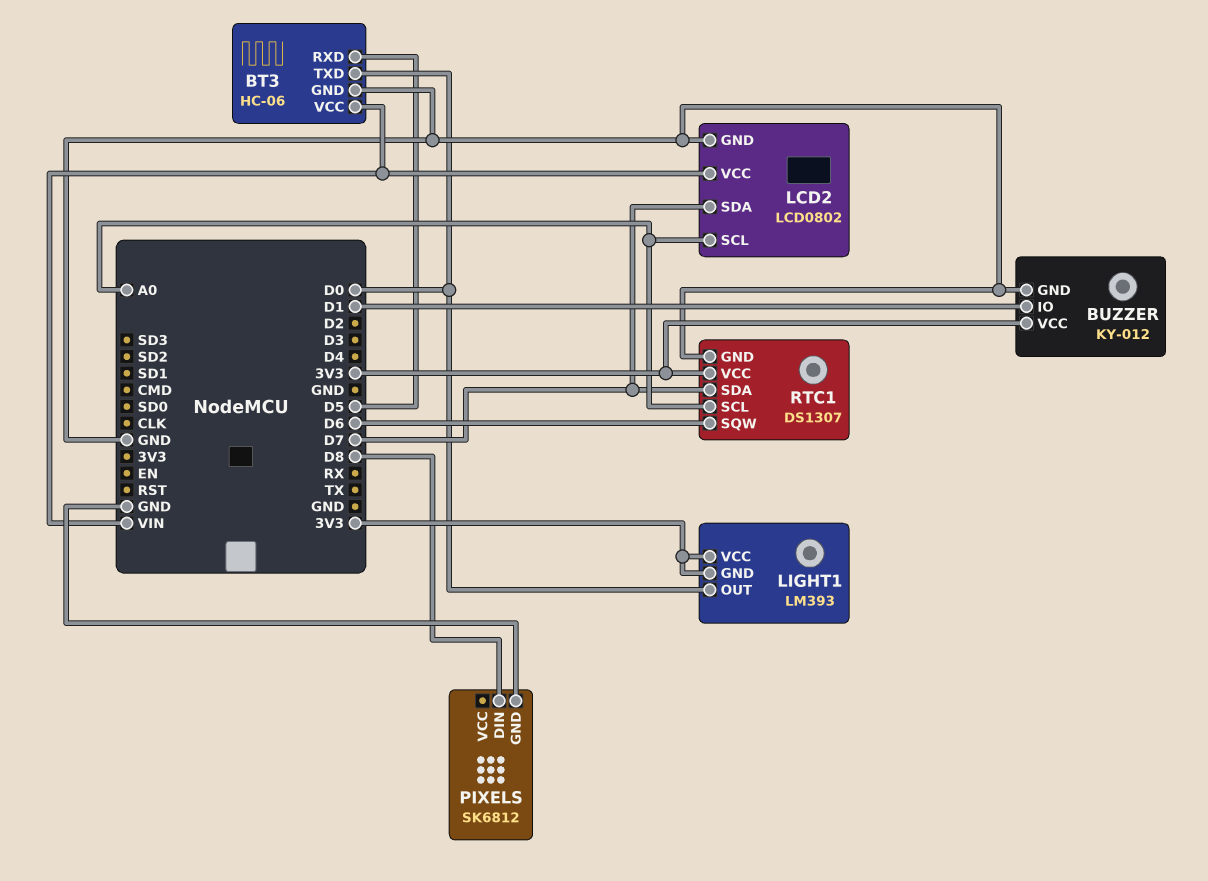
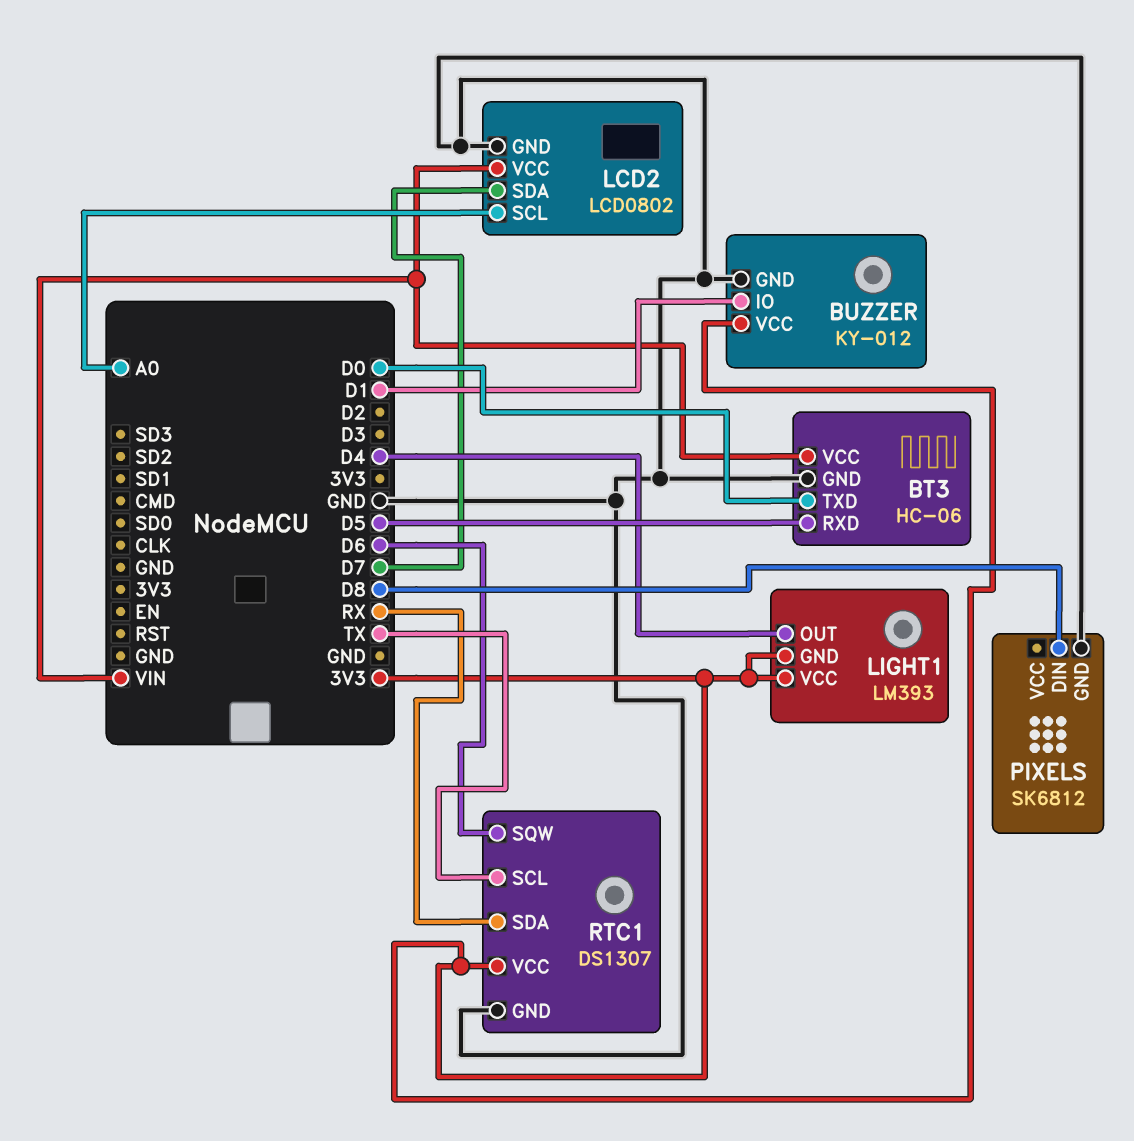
LIGHT1 pin OUT: D0 -> D4
RTC1 pin SCL: A0 -> TX
RTC1 pin SDA: D7 -> RX

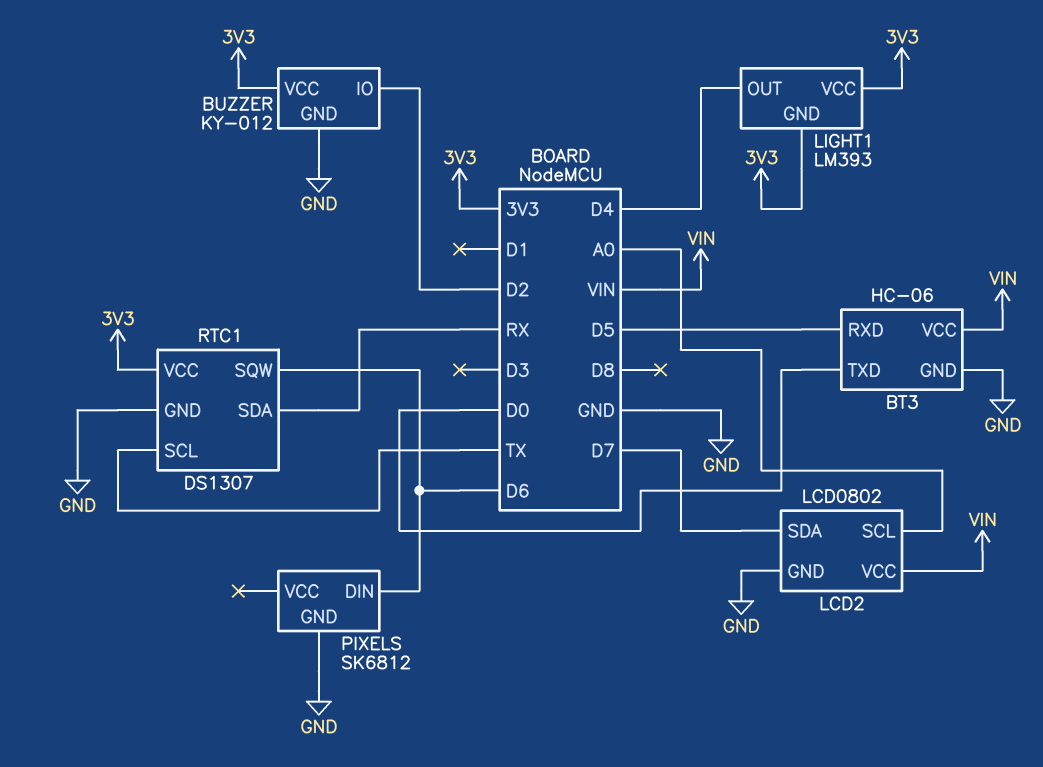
BUZZER pin IO: D1 -> D2
PIXELS pin DIN: D8 -> D6

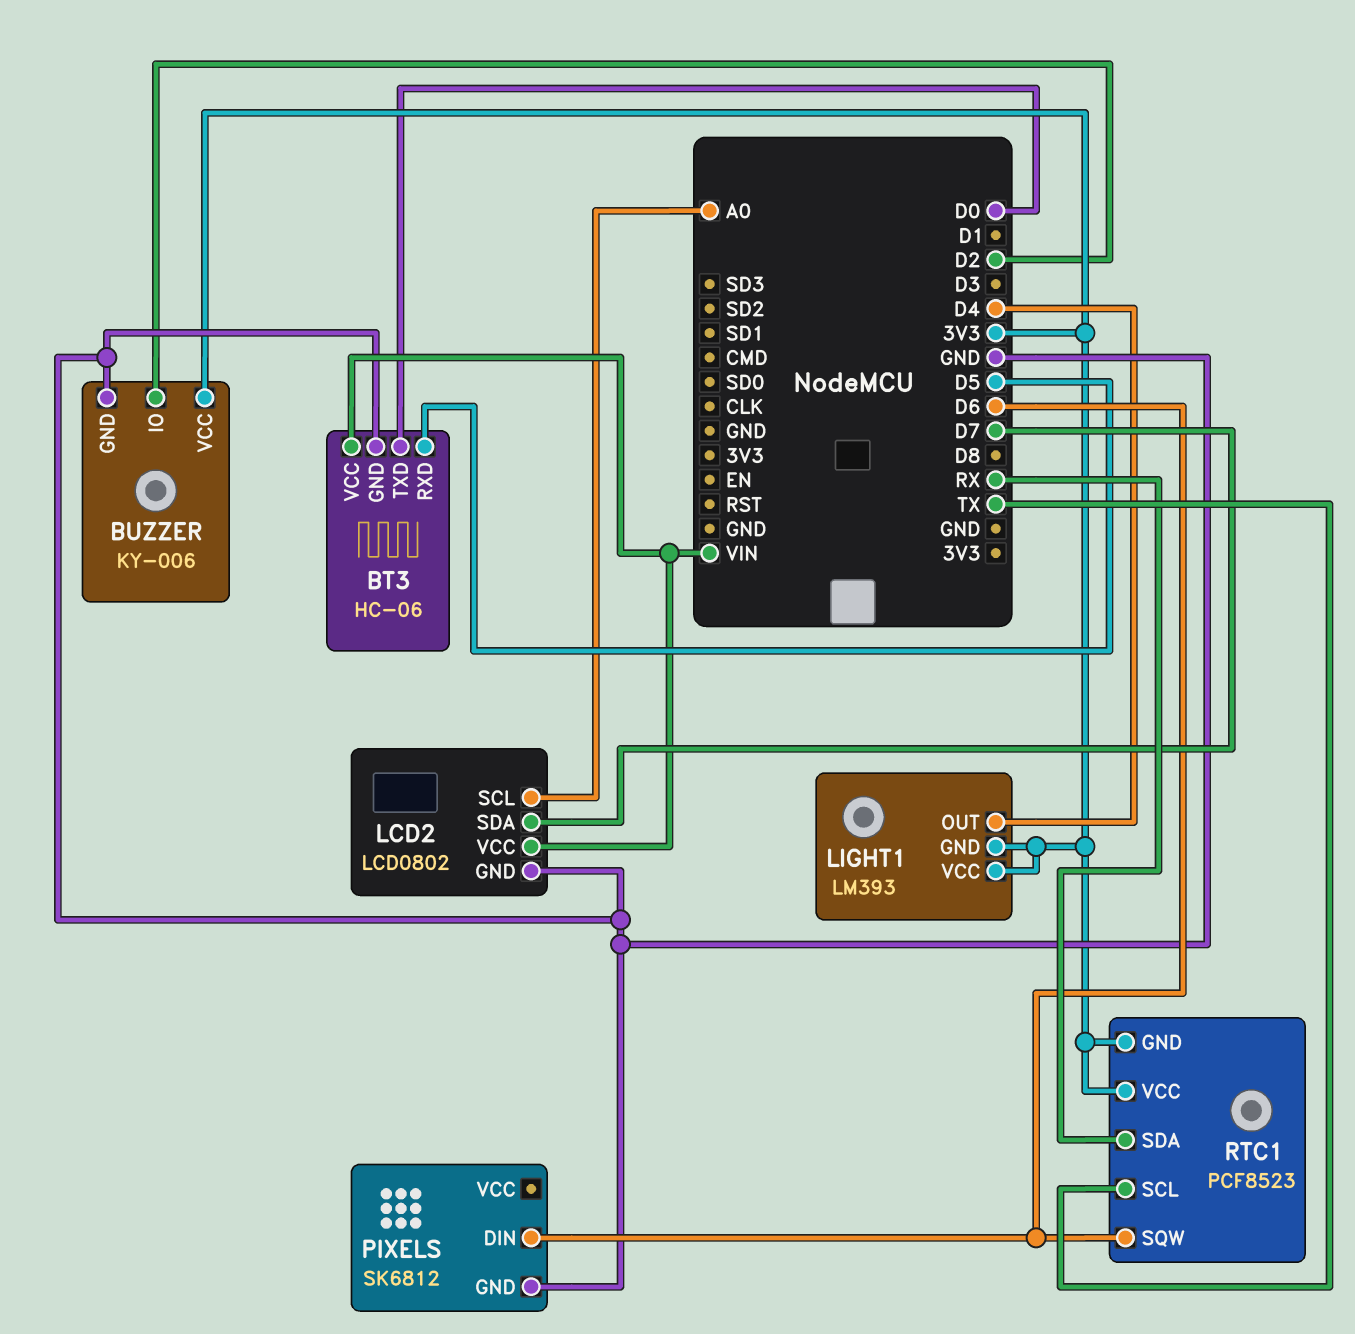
BUZZER: KY-012 -> KY-006
RTC1: DS1307 -> PCF8523
RTC1 pin GND: GND -> 3V3

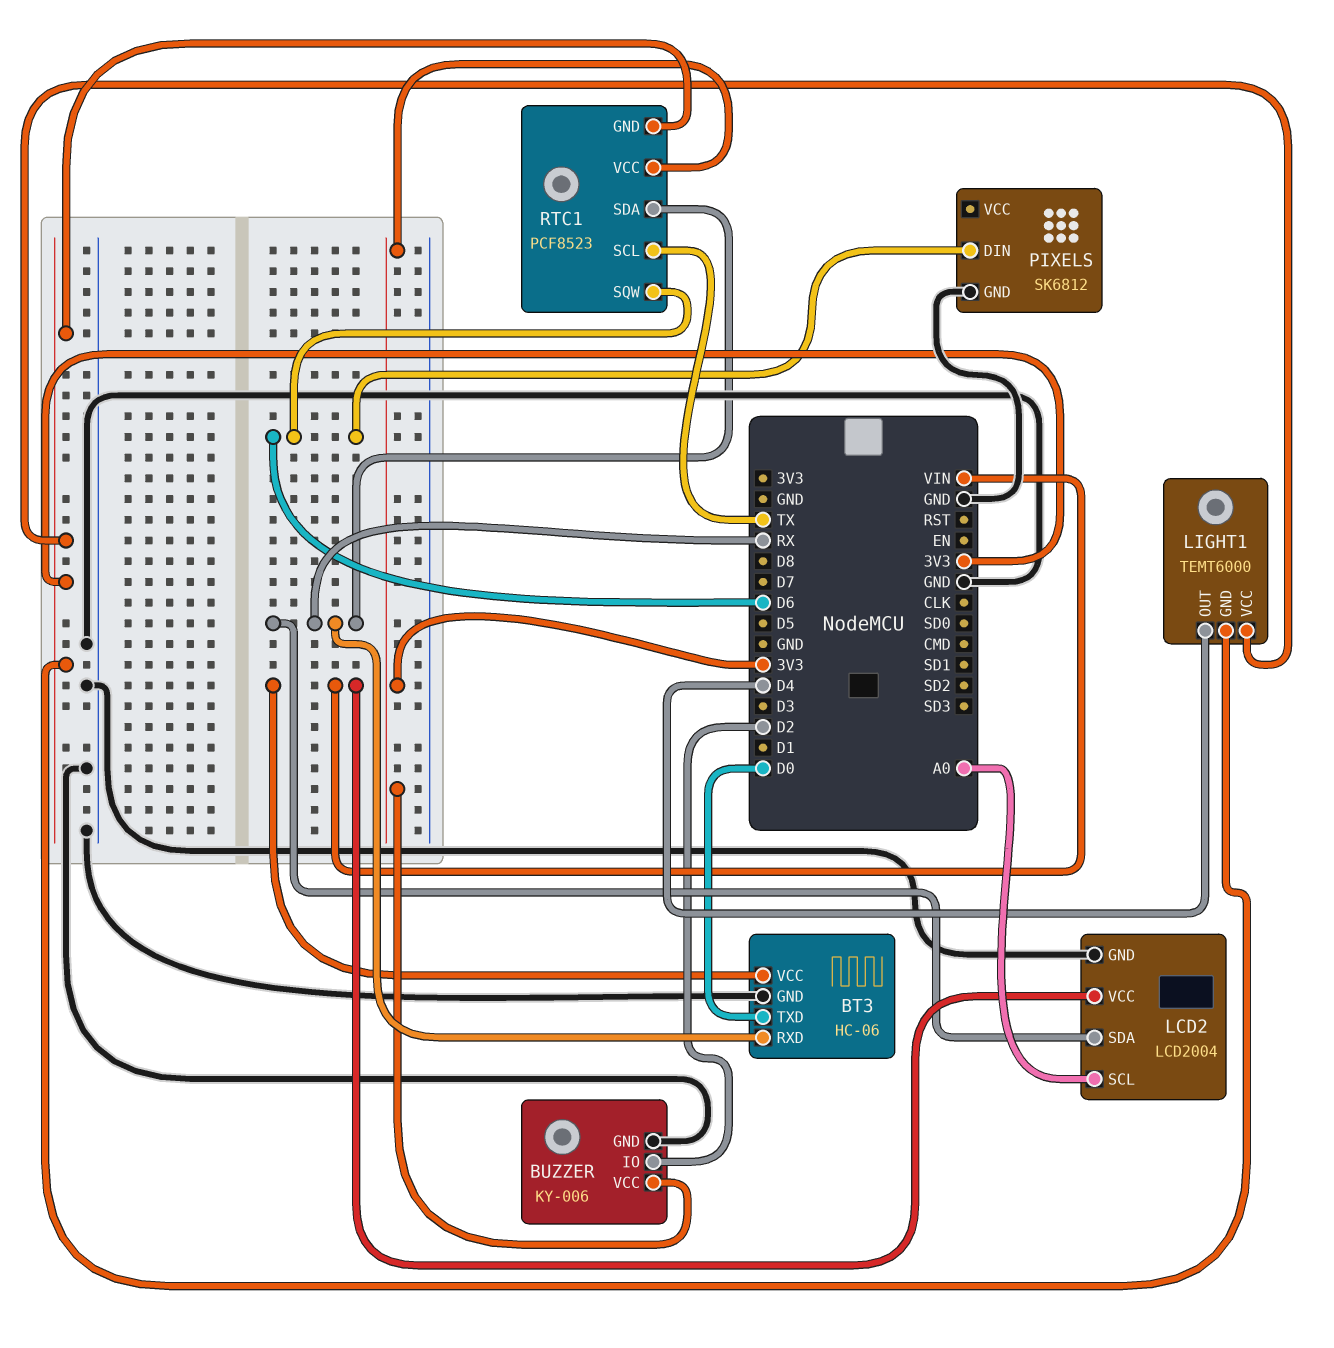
BT3 pin RXD: D5 -> RX
LCD2: LCD0802 -> LCD2004
LCD2 pin SDA: D7 -> RX
LIGHT1: LM393 -> TEMT6000

